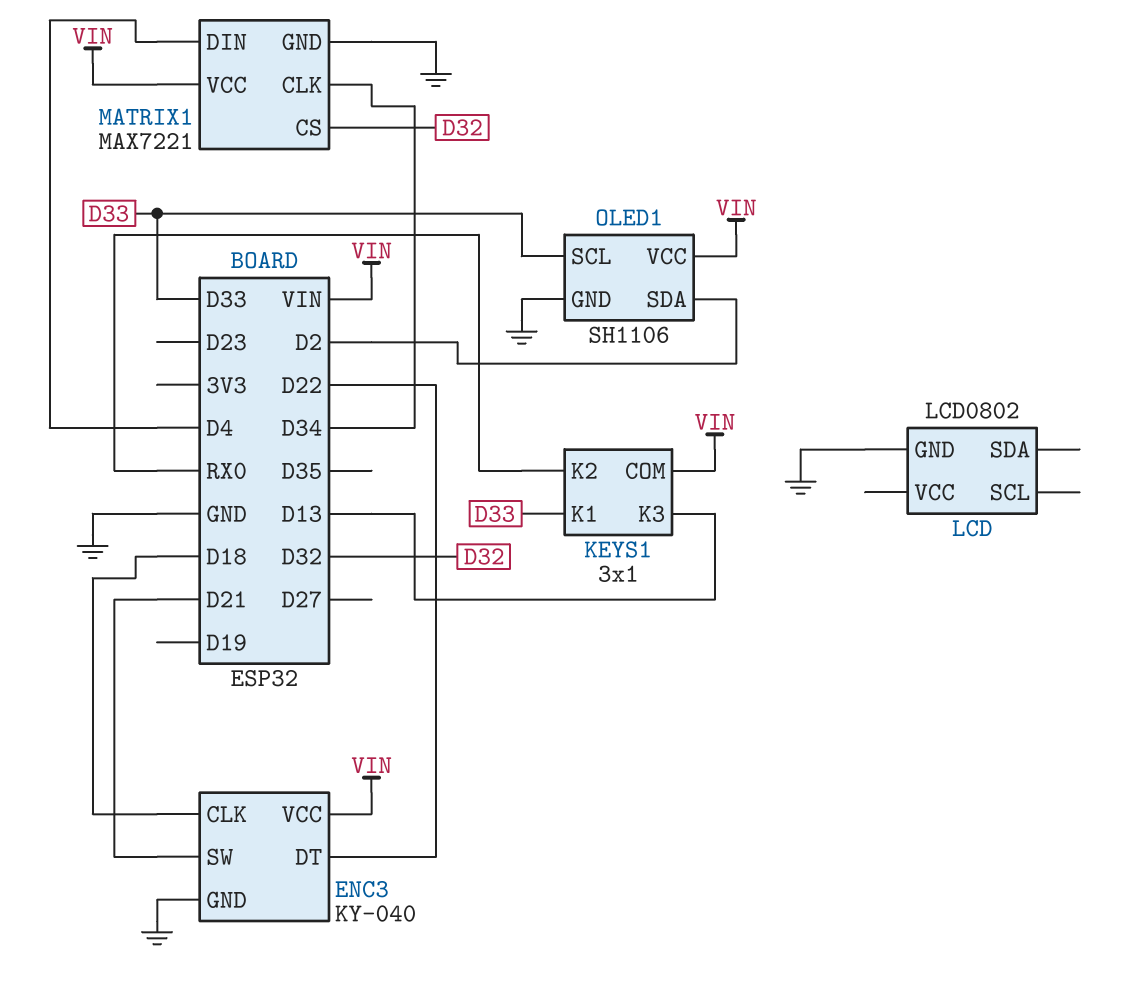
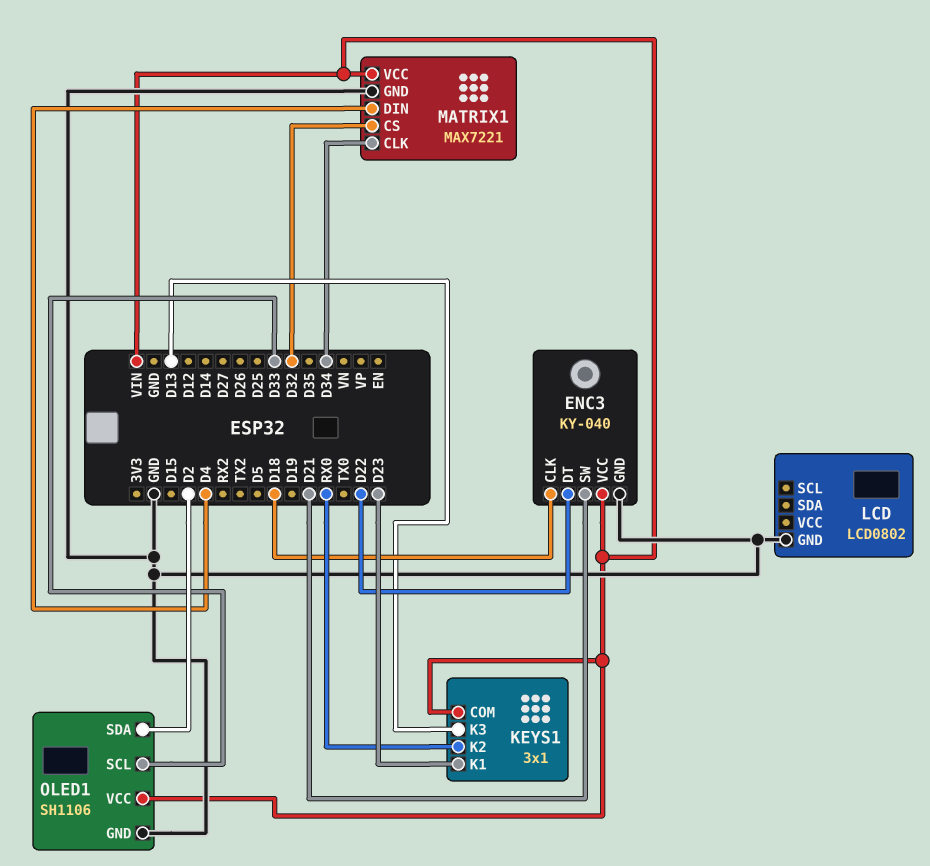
KEYS1 pin K1: D33 -> D23

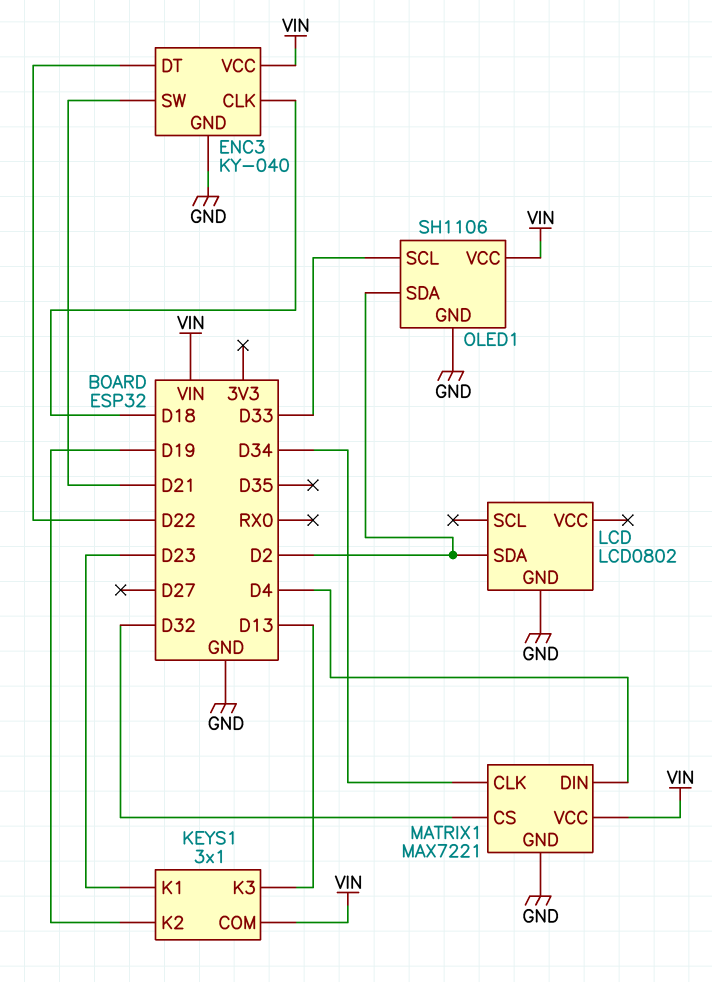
KEYS1 pin K2: RX0 -> D19
LCD pin SDA: none -> D2

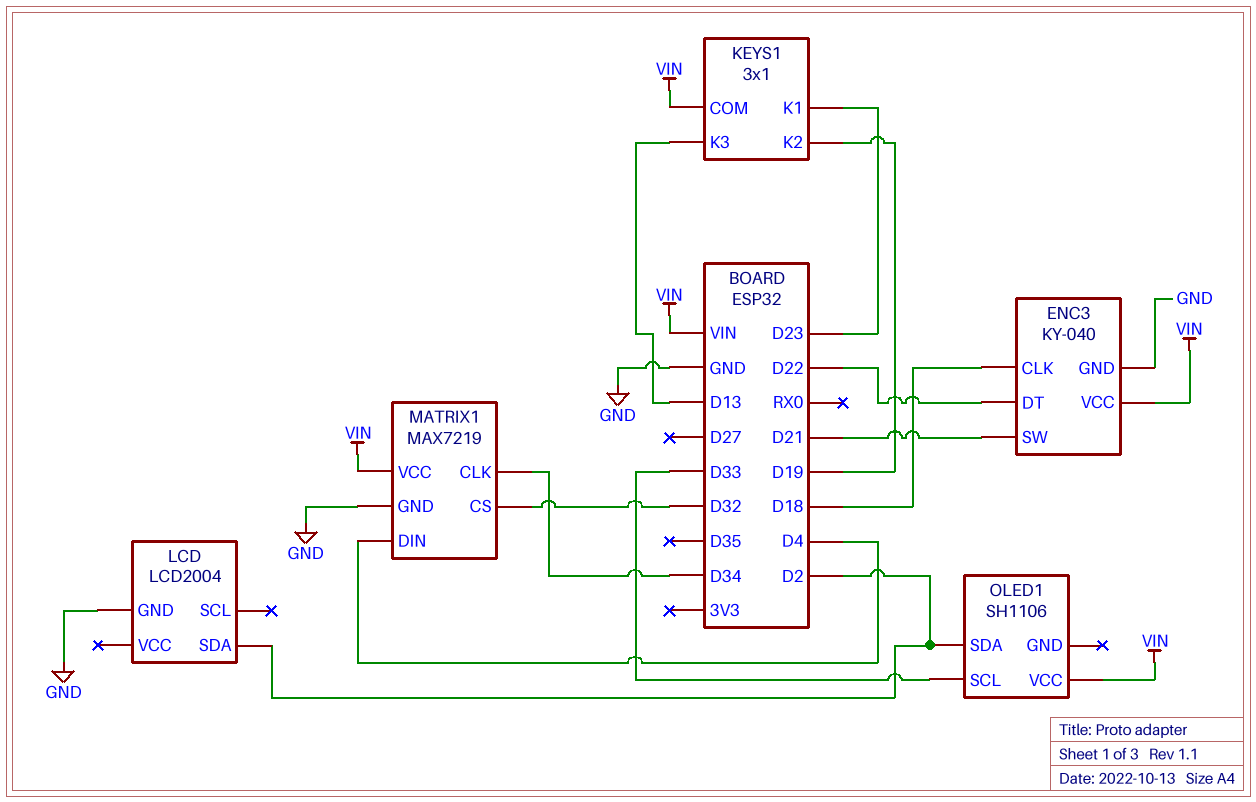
LCD: LCD0802 -> LCD2004
MATRIX1: MAX7221 -> MAX7219
OLED1 pin GND: GND -> none

